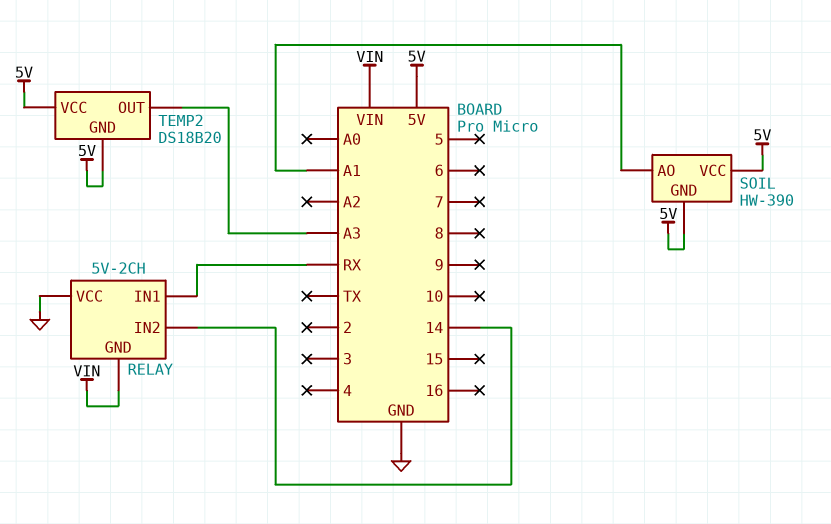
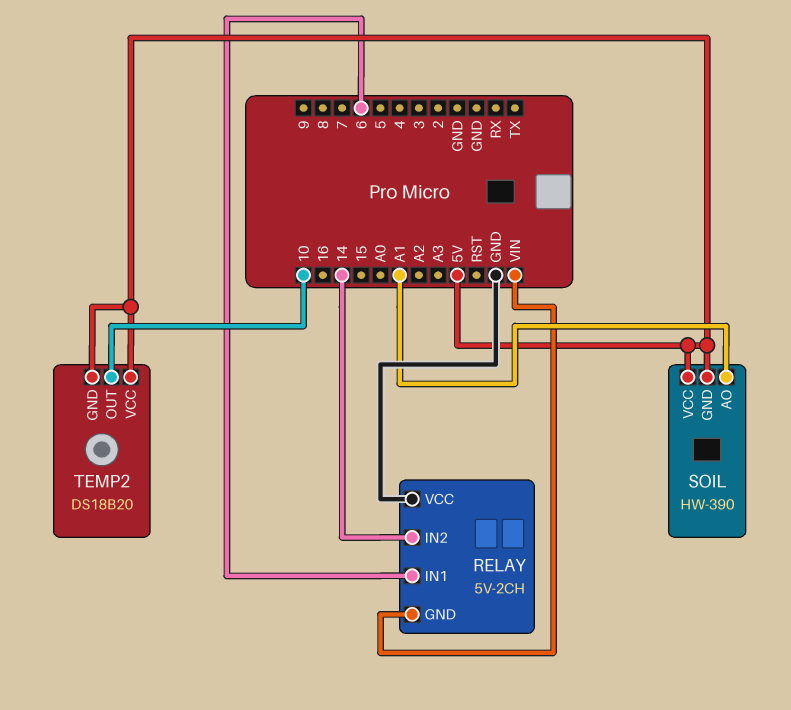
RELAY pin IN1: RX -> 6
TEMP2 pin OUT: A3 -> 10

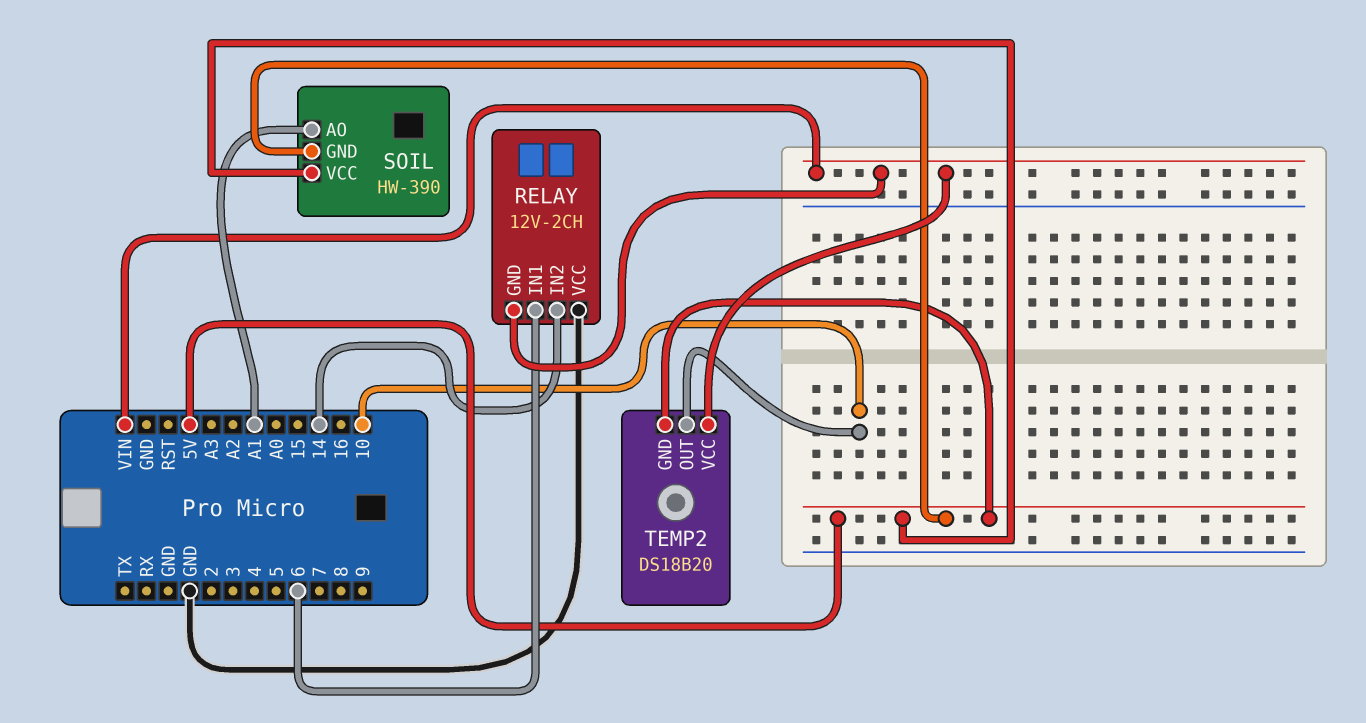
RELAY: 5V-2CH -> 12V-2CH
TEMP2 pin VCC: 5V -> VIN

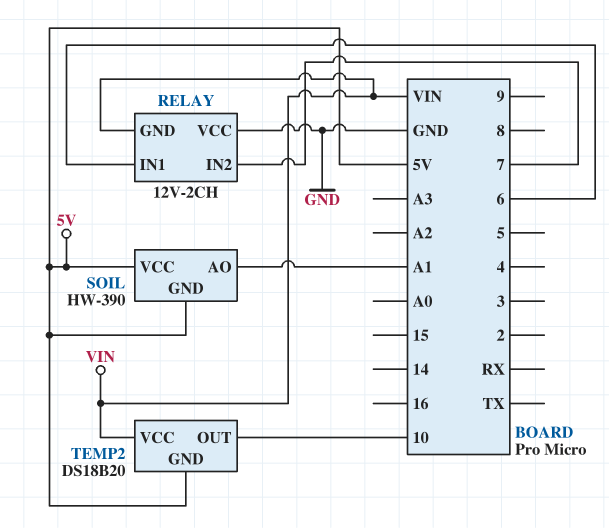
RELAY pin IN2: 14 -> 7

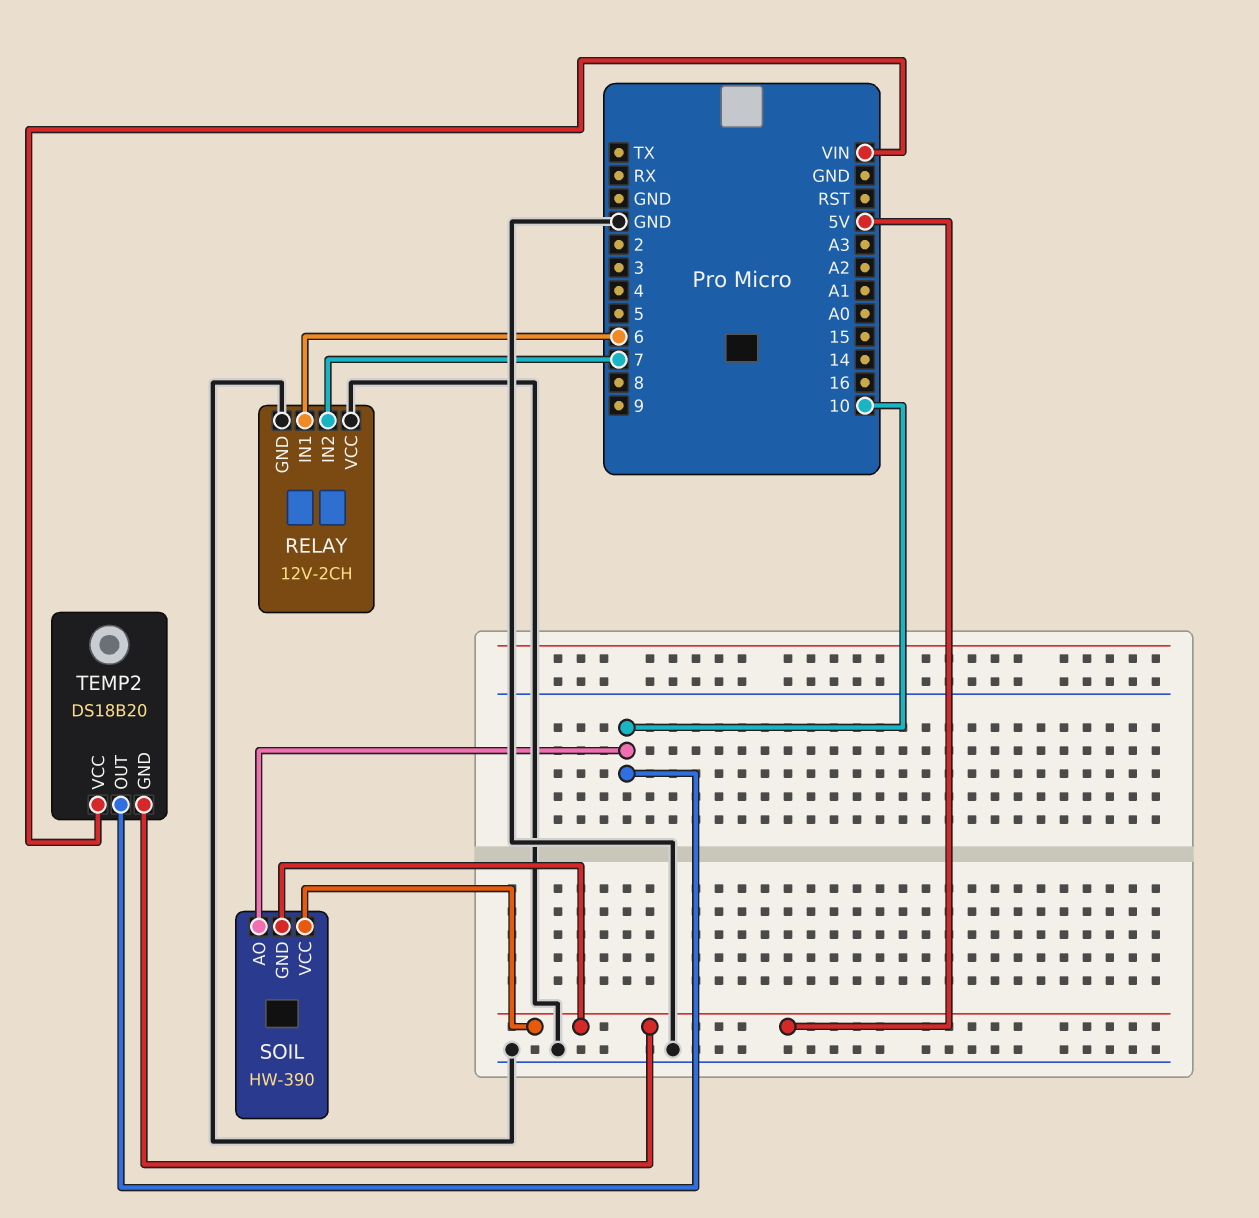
RELAY pin GND: VIN -> GND
SOIL pin AO: A1 -> 10

